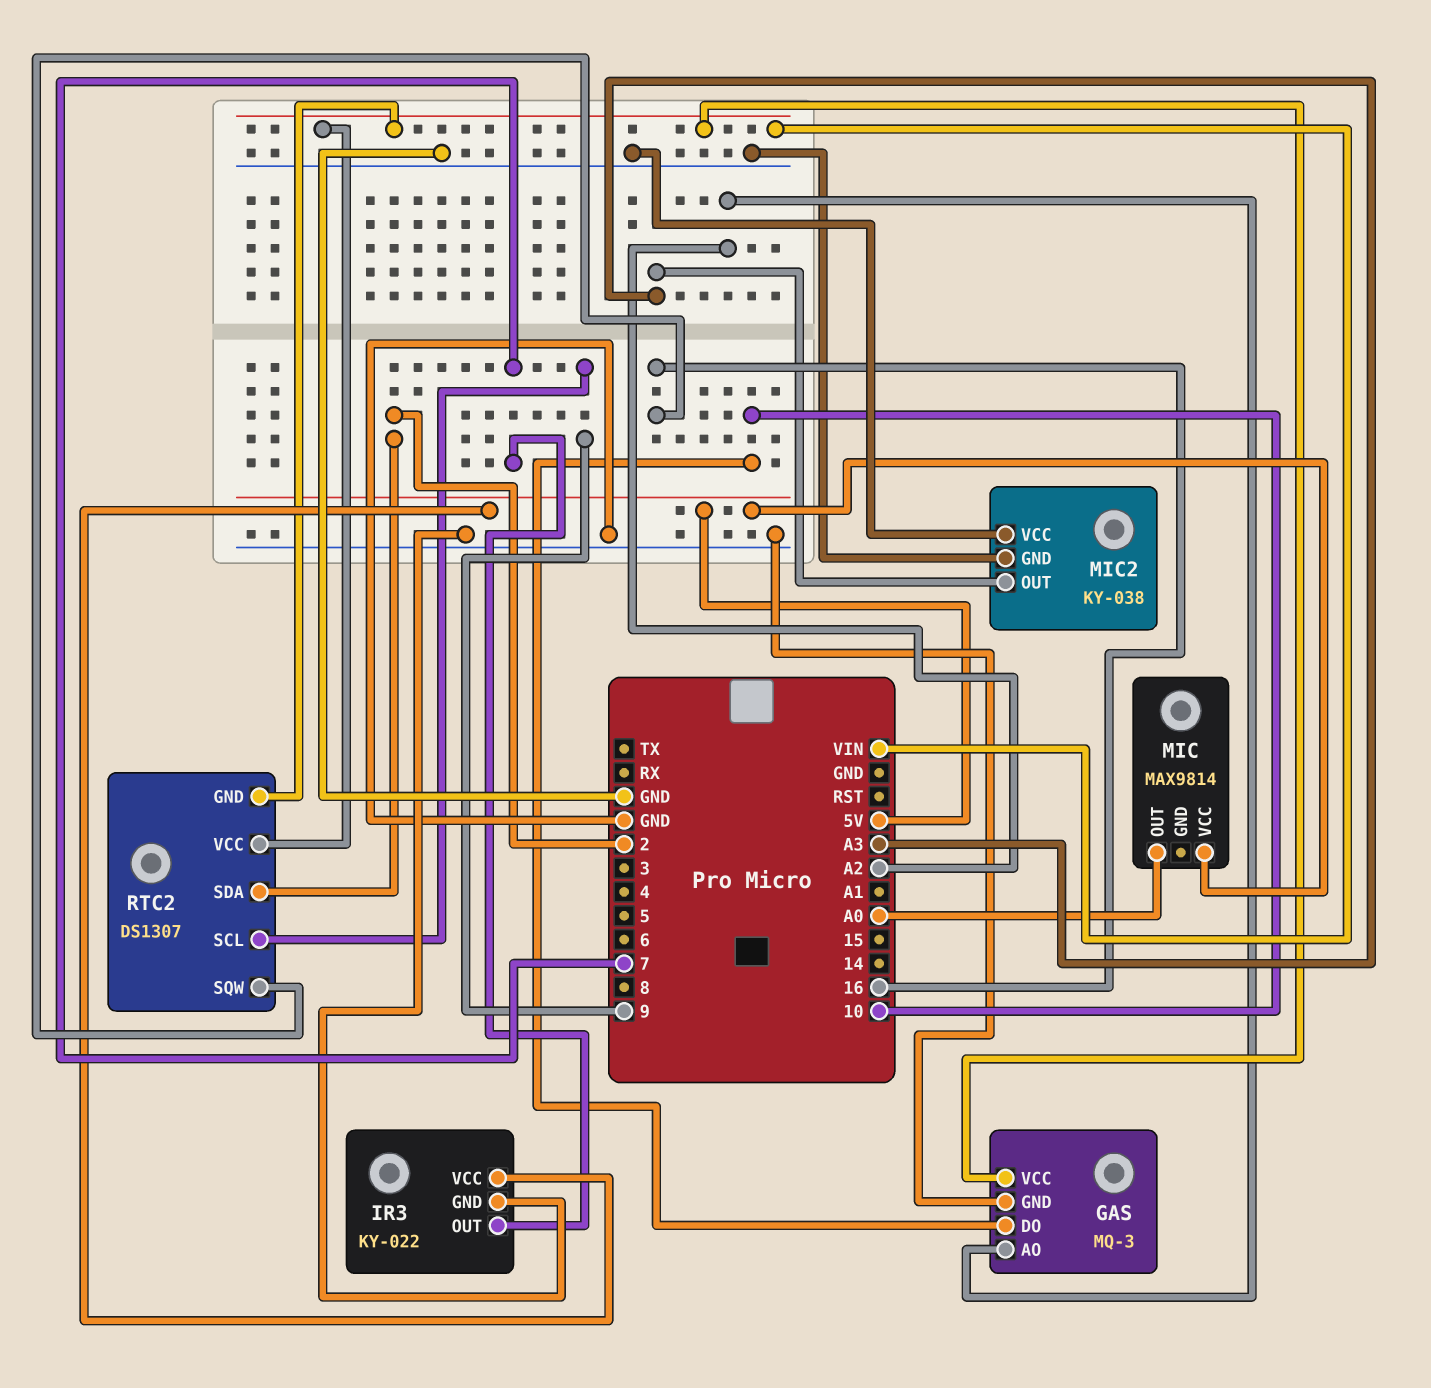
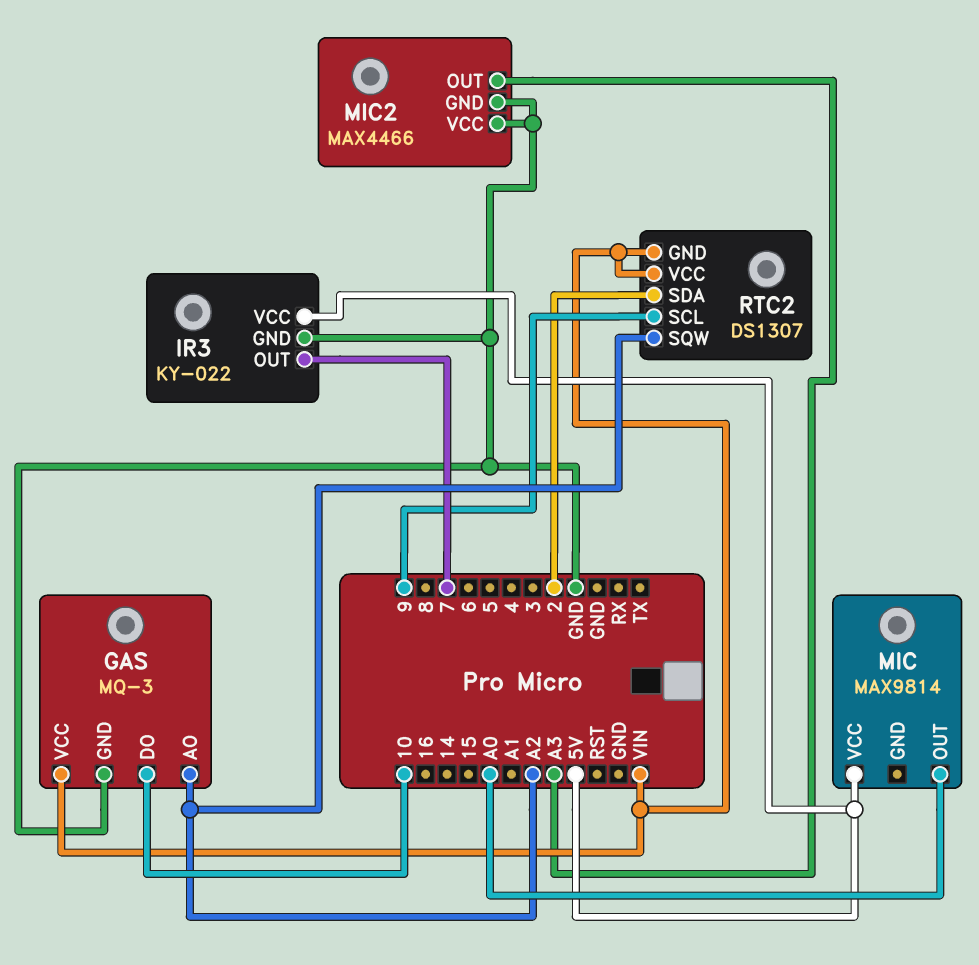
MIC2: KY-038 -> MAX4466
RTC2 pin SQW: 16 -> A2

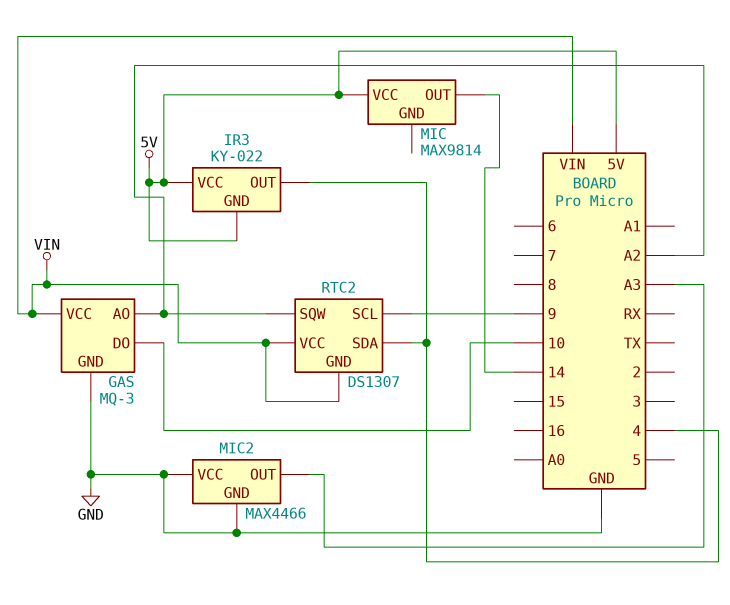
IR3 pin GND: GND -> 5V
IR3 pin OUT: 7 -> 4
MIC pin OUT: A0 -> 14
RTC2 pin SDA: 2 -> 4

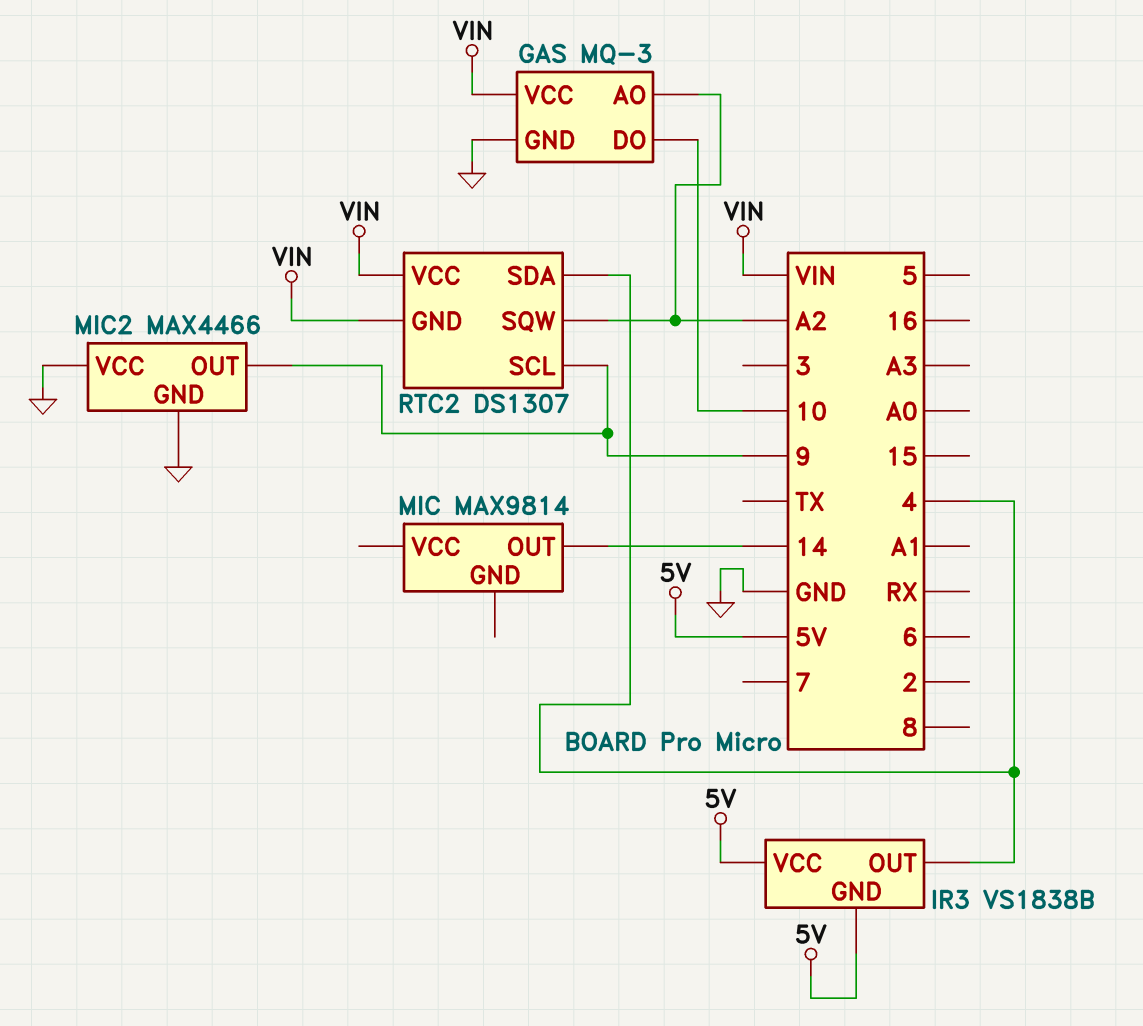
IR3: KY-022 -> VS1838B
MIC pin VCC: 5V -> none
MIC2 pin OUT: A3 -> 9

